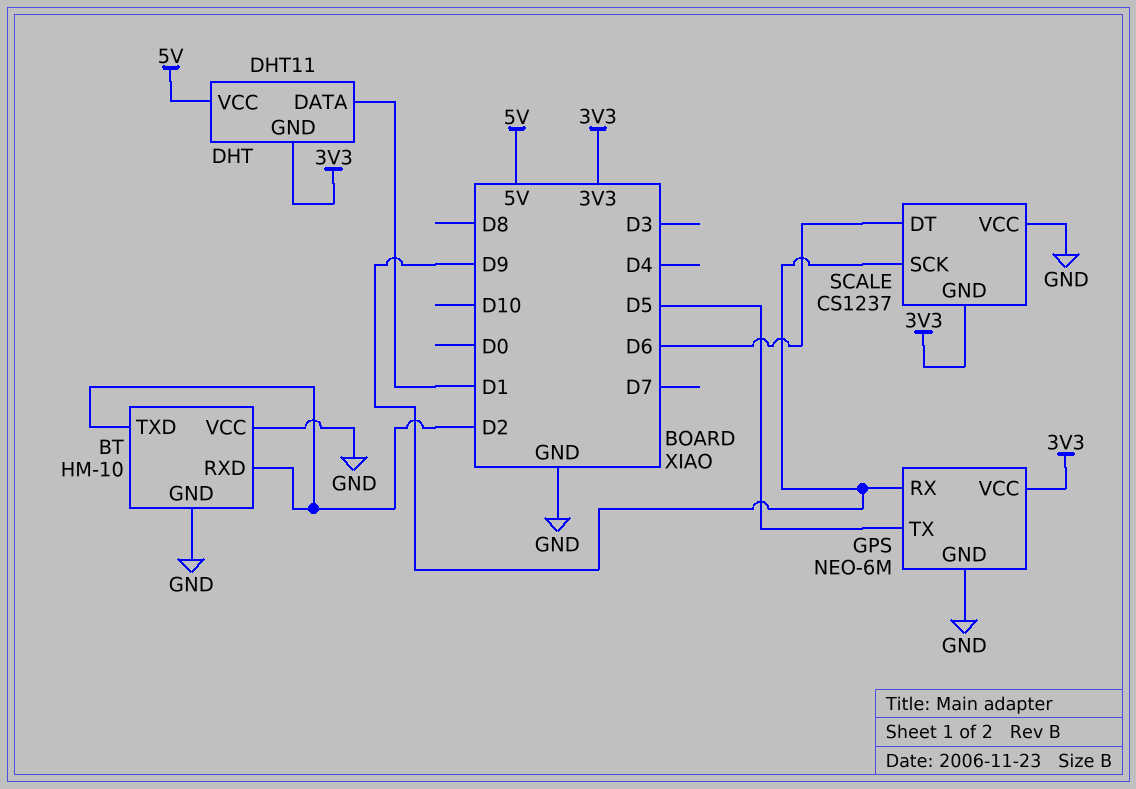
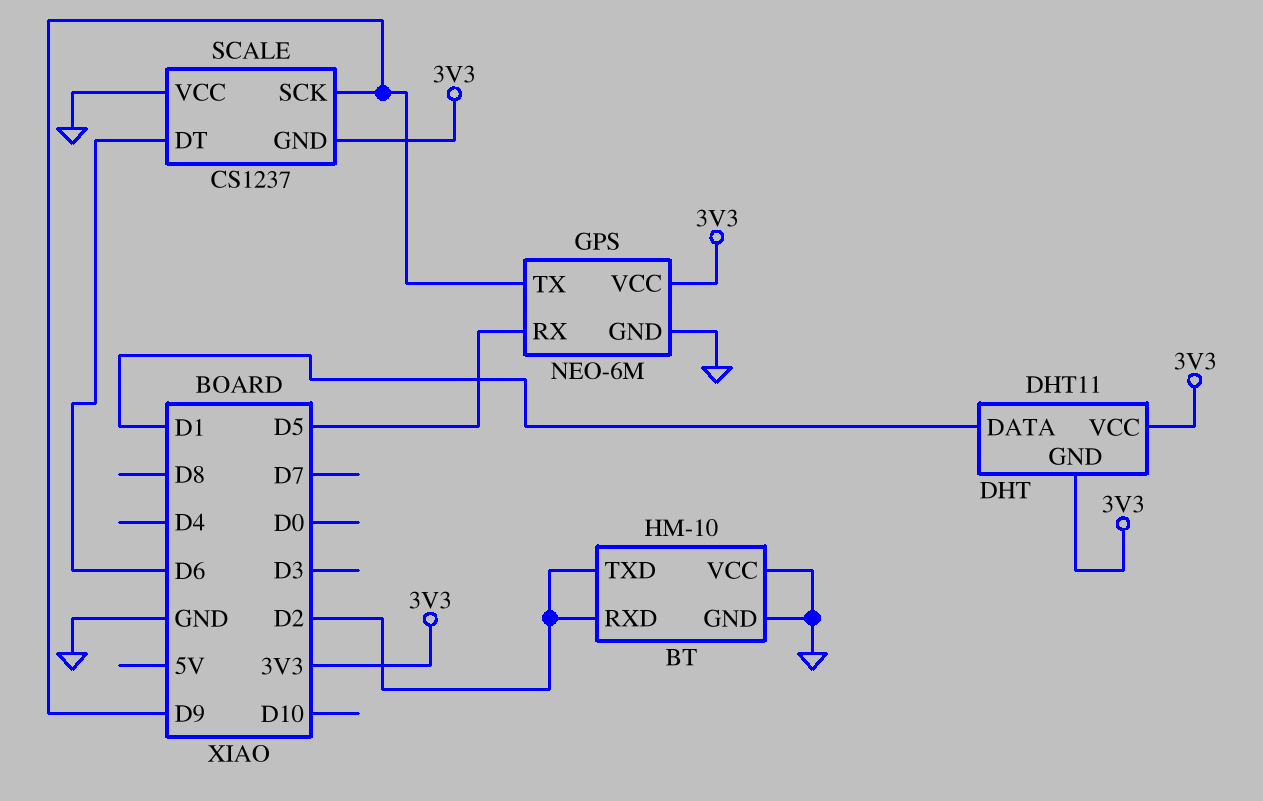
DHT pin VCC: 5V -> 3V3
GPS pin RX: D9 -> D5
GPS pin TX: D5 -> D9

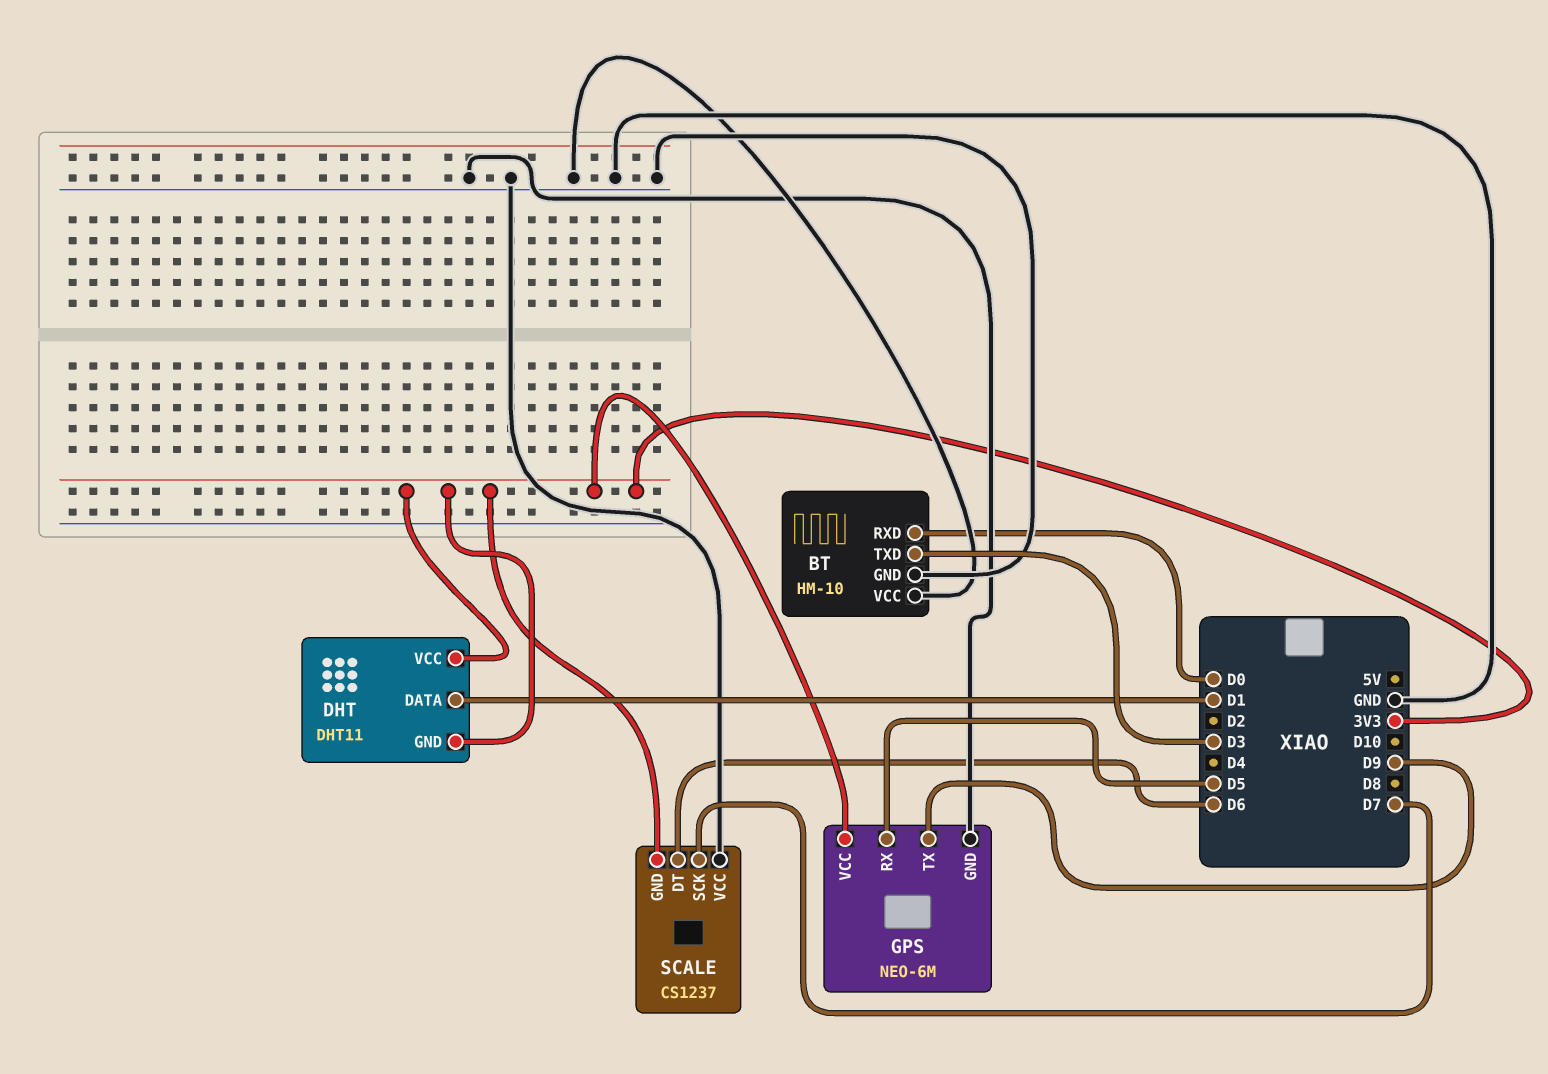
BT pin RXD: D2 -> D0
BT pin TXD: D2 -> D3
SCALE pin SCK: D9 -> D7

